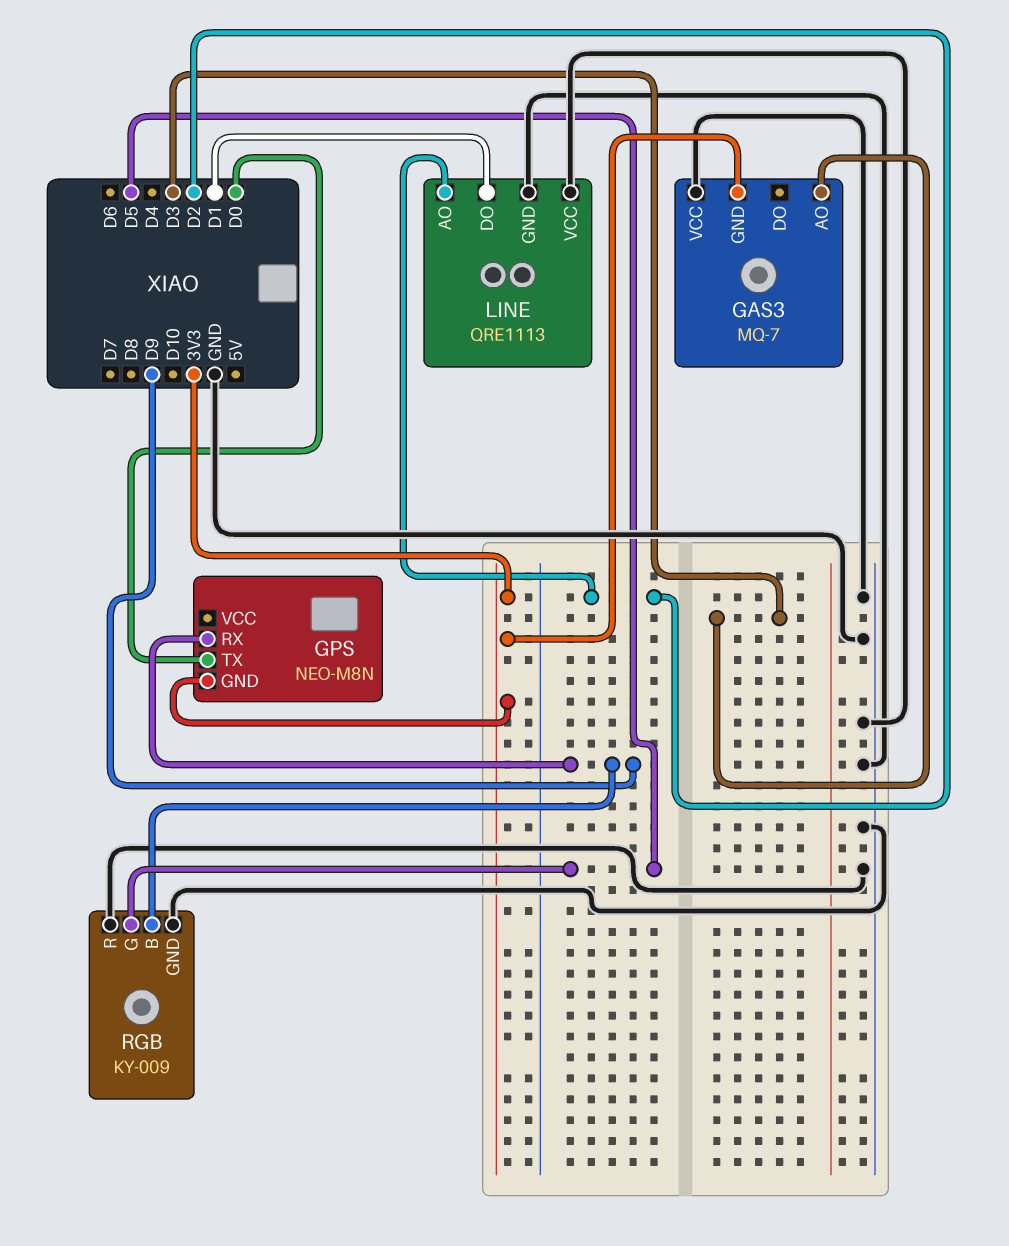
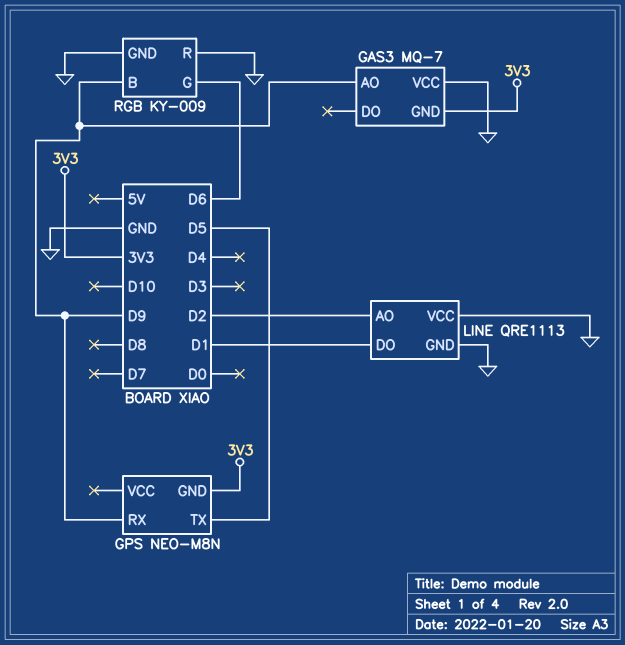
GAS3 pin AO: D3 -> D9
GPS pin TX: D0 -> D5
RGB pin G: D5 -> D6

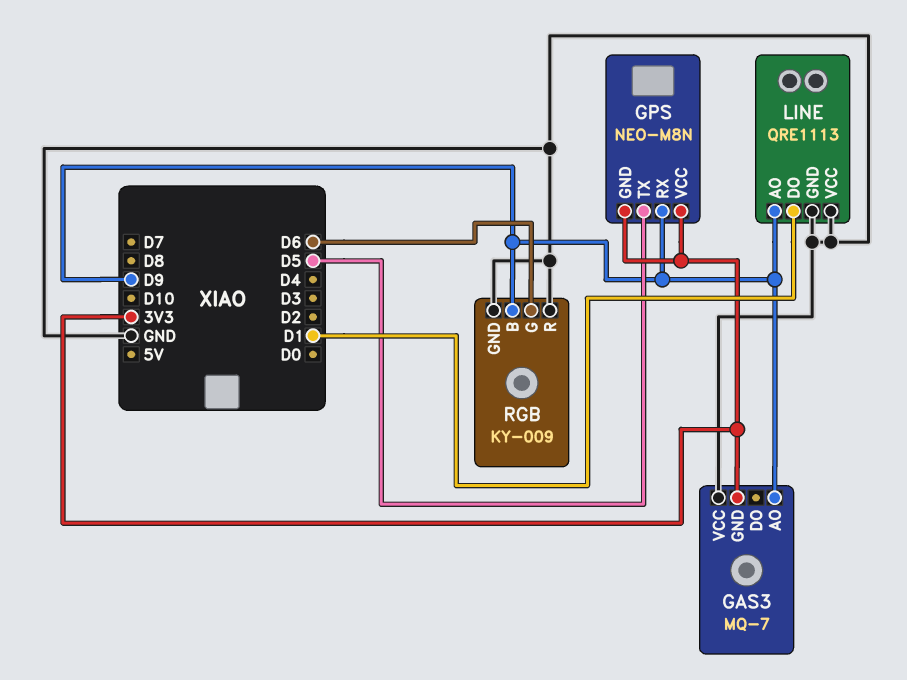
GPS pin VCC: none -> 3V3
LINE pin AO: D2 -> D9

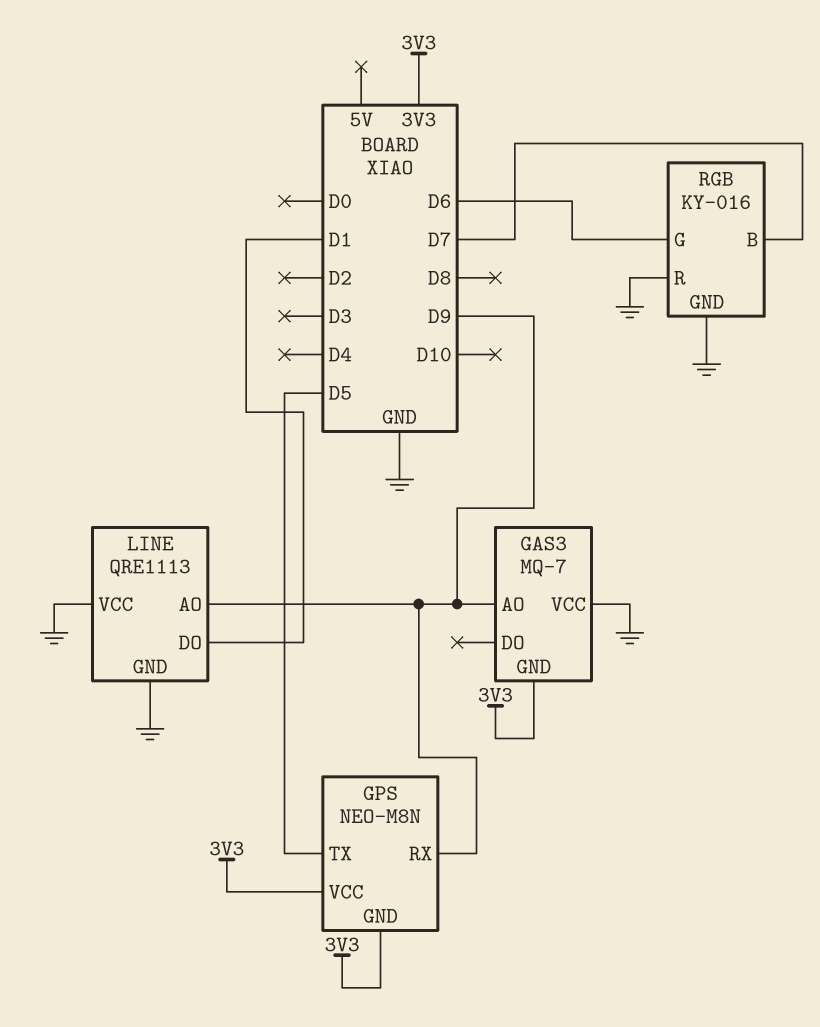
RGB: KY-009 -> KY-016
RGB pin B: D9 -> D7

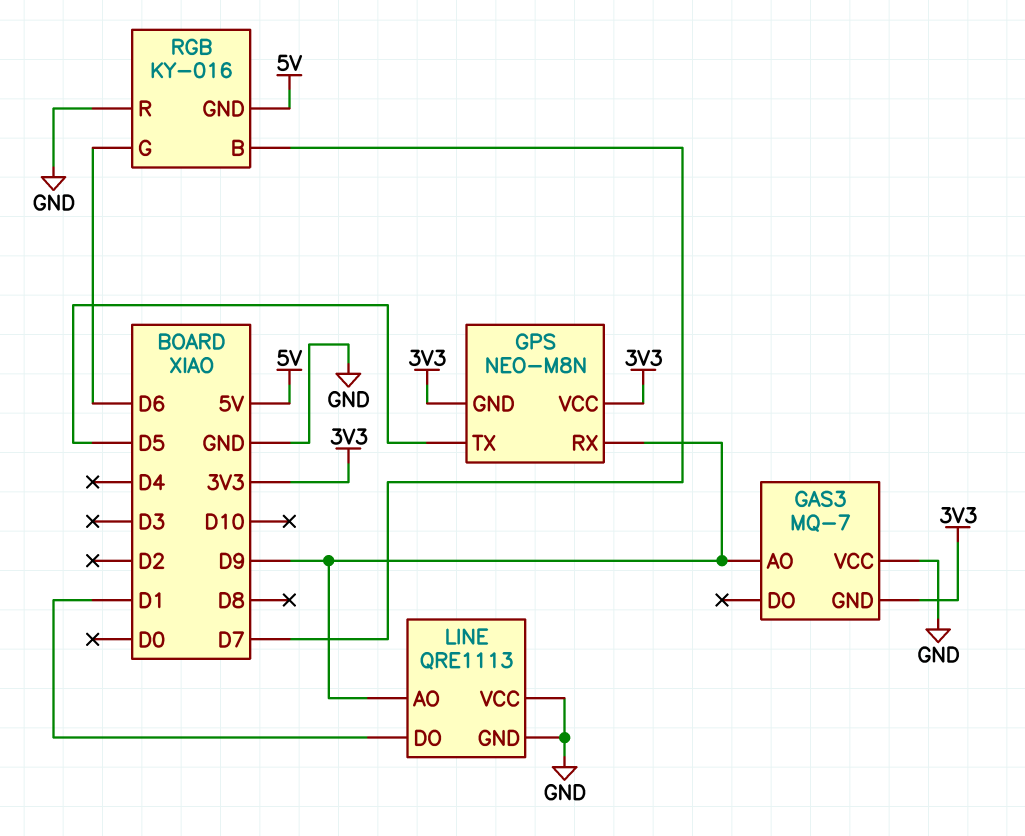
RGB pin GND: GND -> 5V

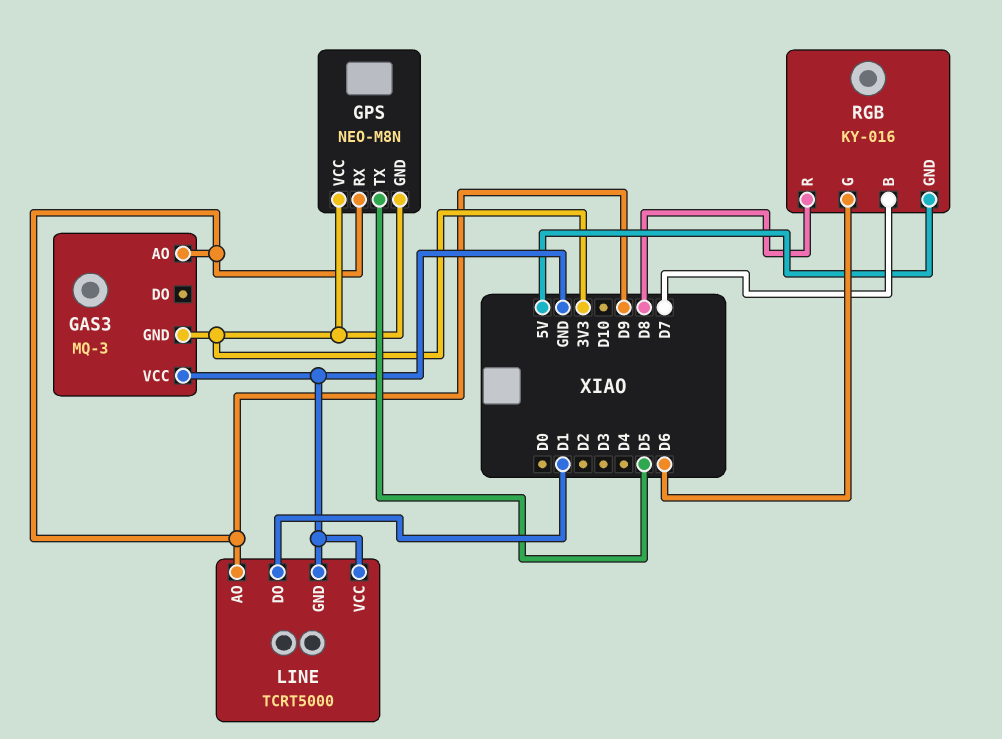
GAS3: MQ-7 -> MQ-3
LINE: QRE1113 -> TCRT5000
RGB pin R: GND -> D8

